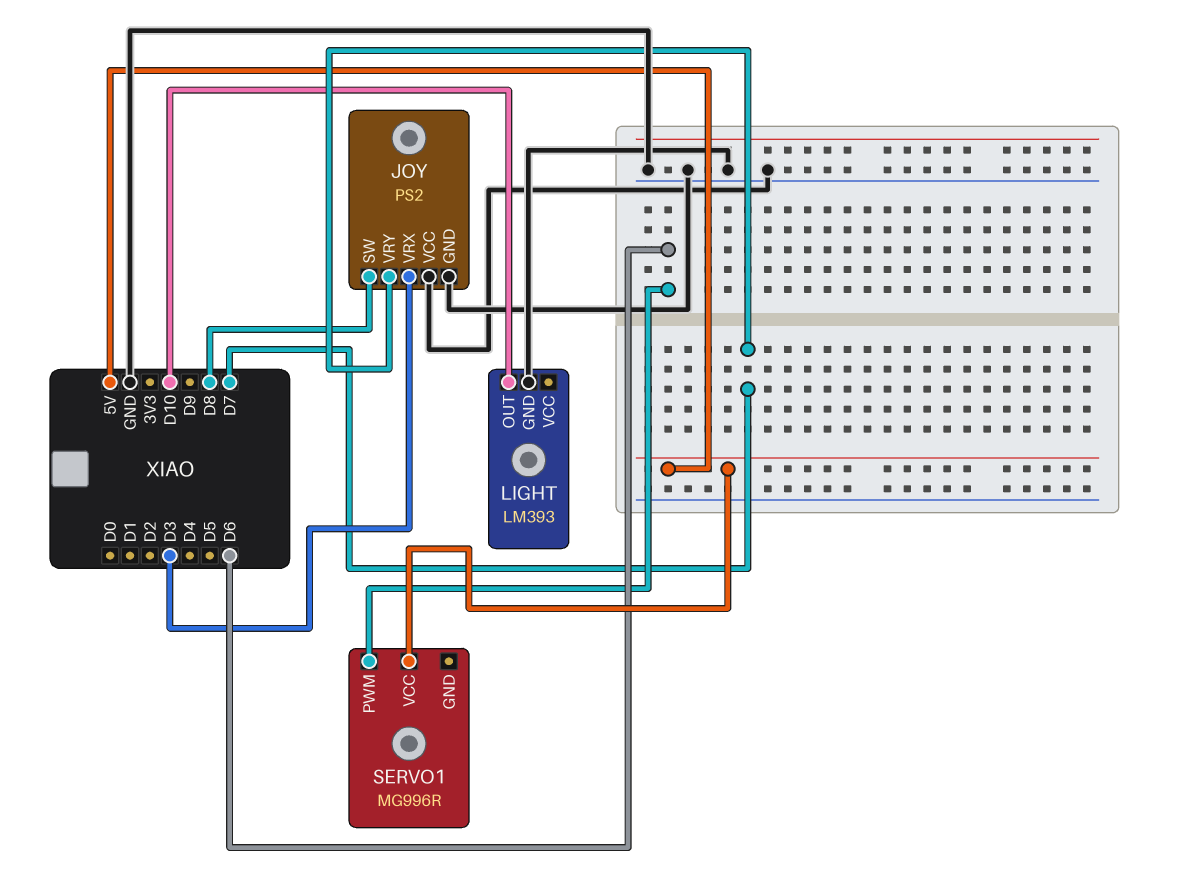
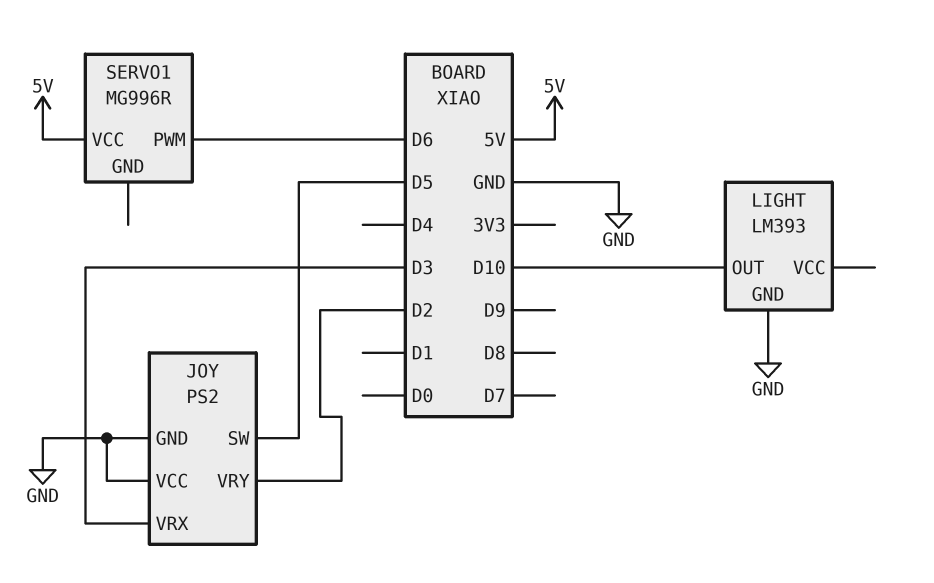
JOY pin SW: D8 -> D5
JOY pin VRY: D7 -> D2

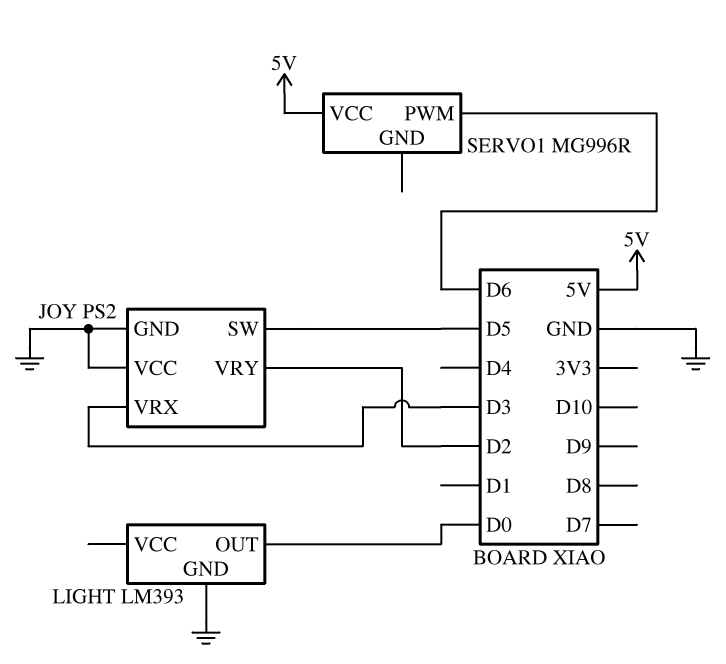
LIGHT pin OUT: D10 -> D0

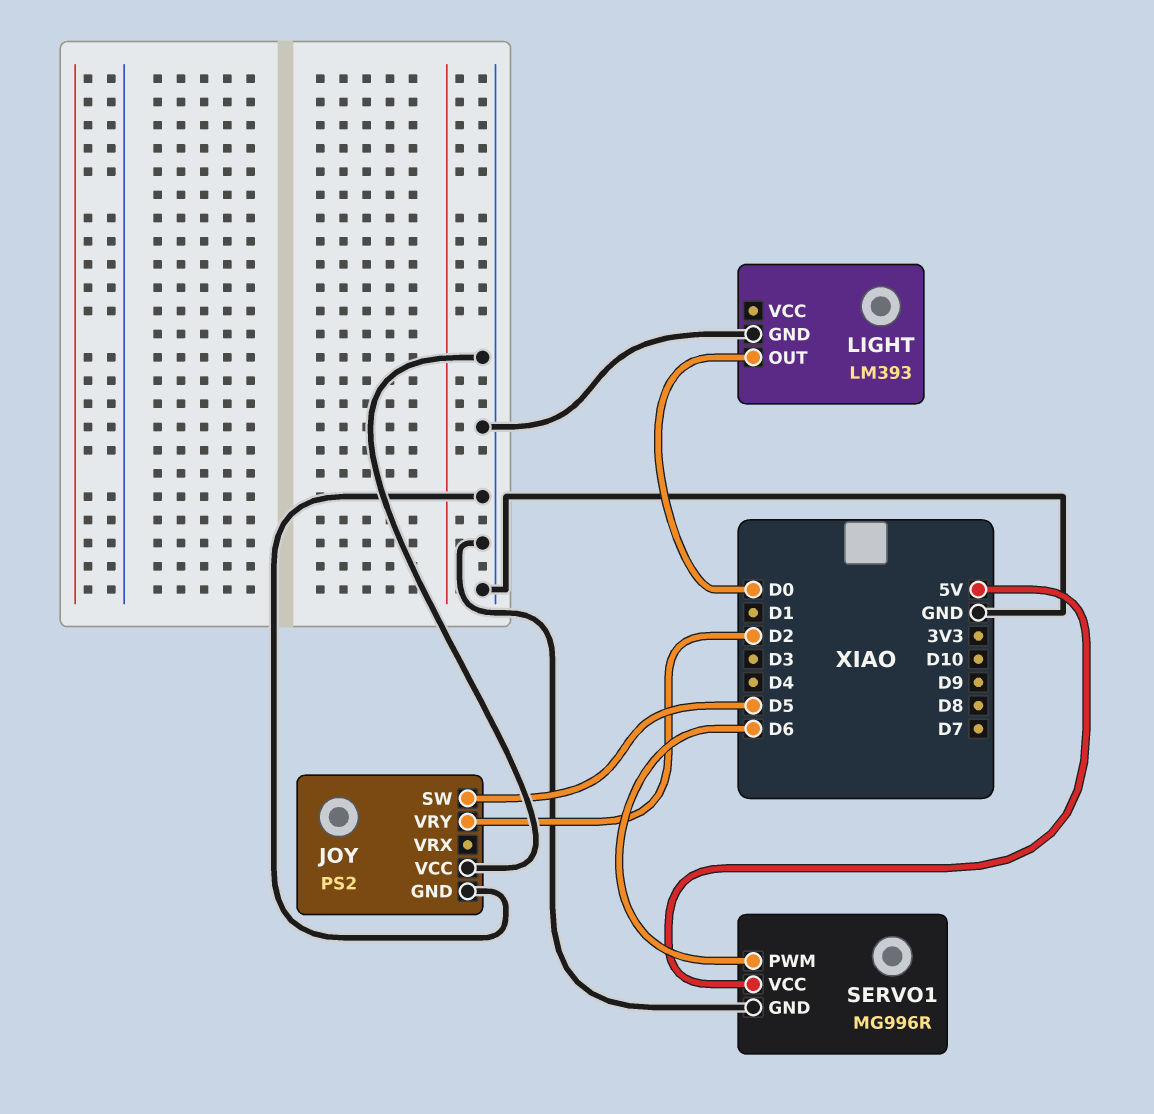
JOY pin VRX: D3 -> none
SERVO1 pin GND: none -> GND

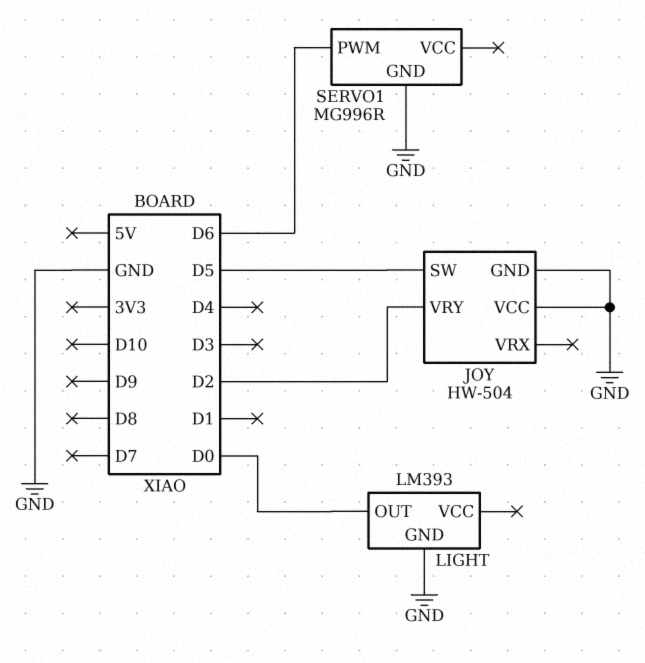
JOY: PS2 -> HW-504
SERVO1 pin VCC: 5V -> none

